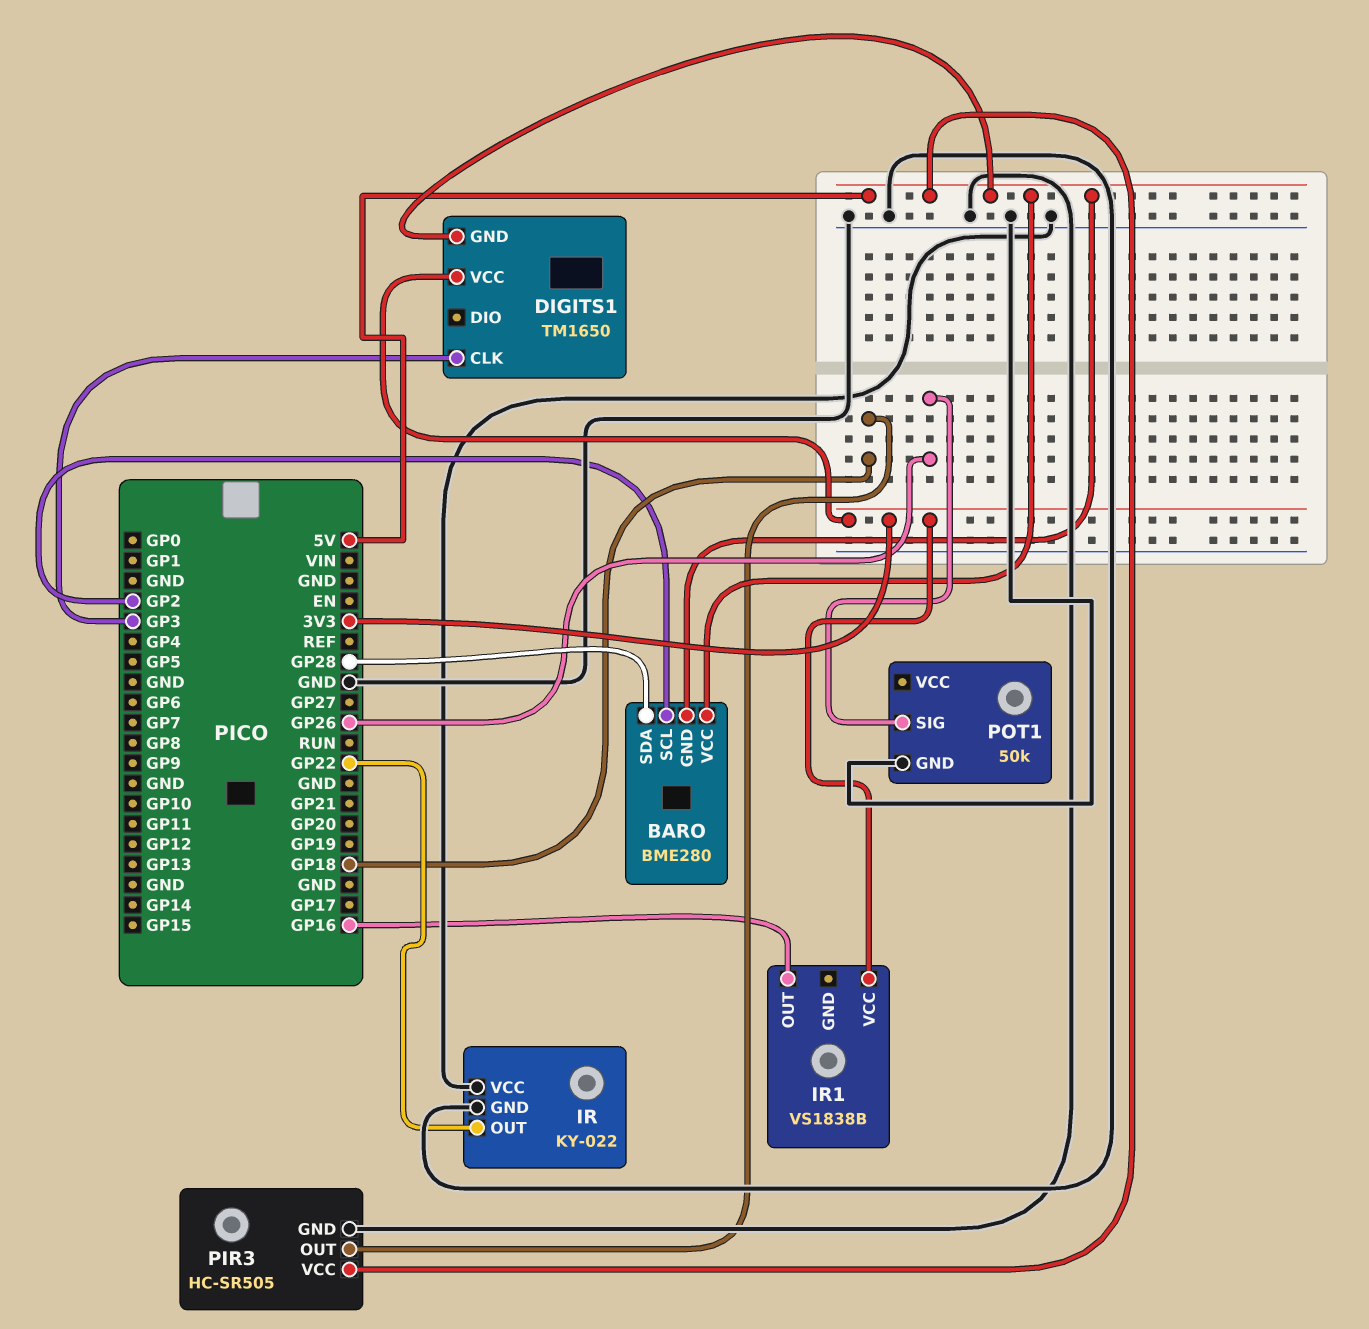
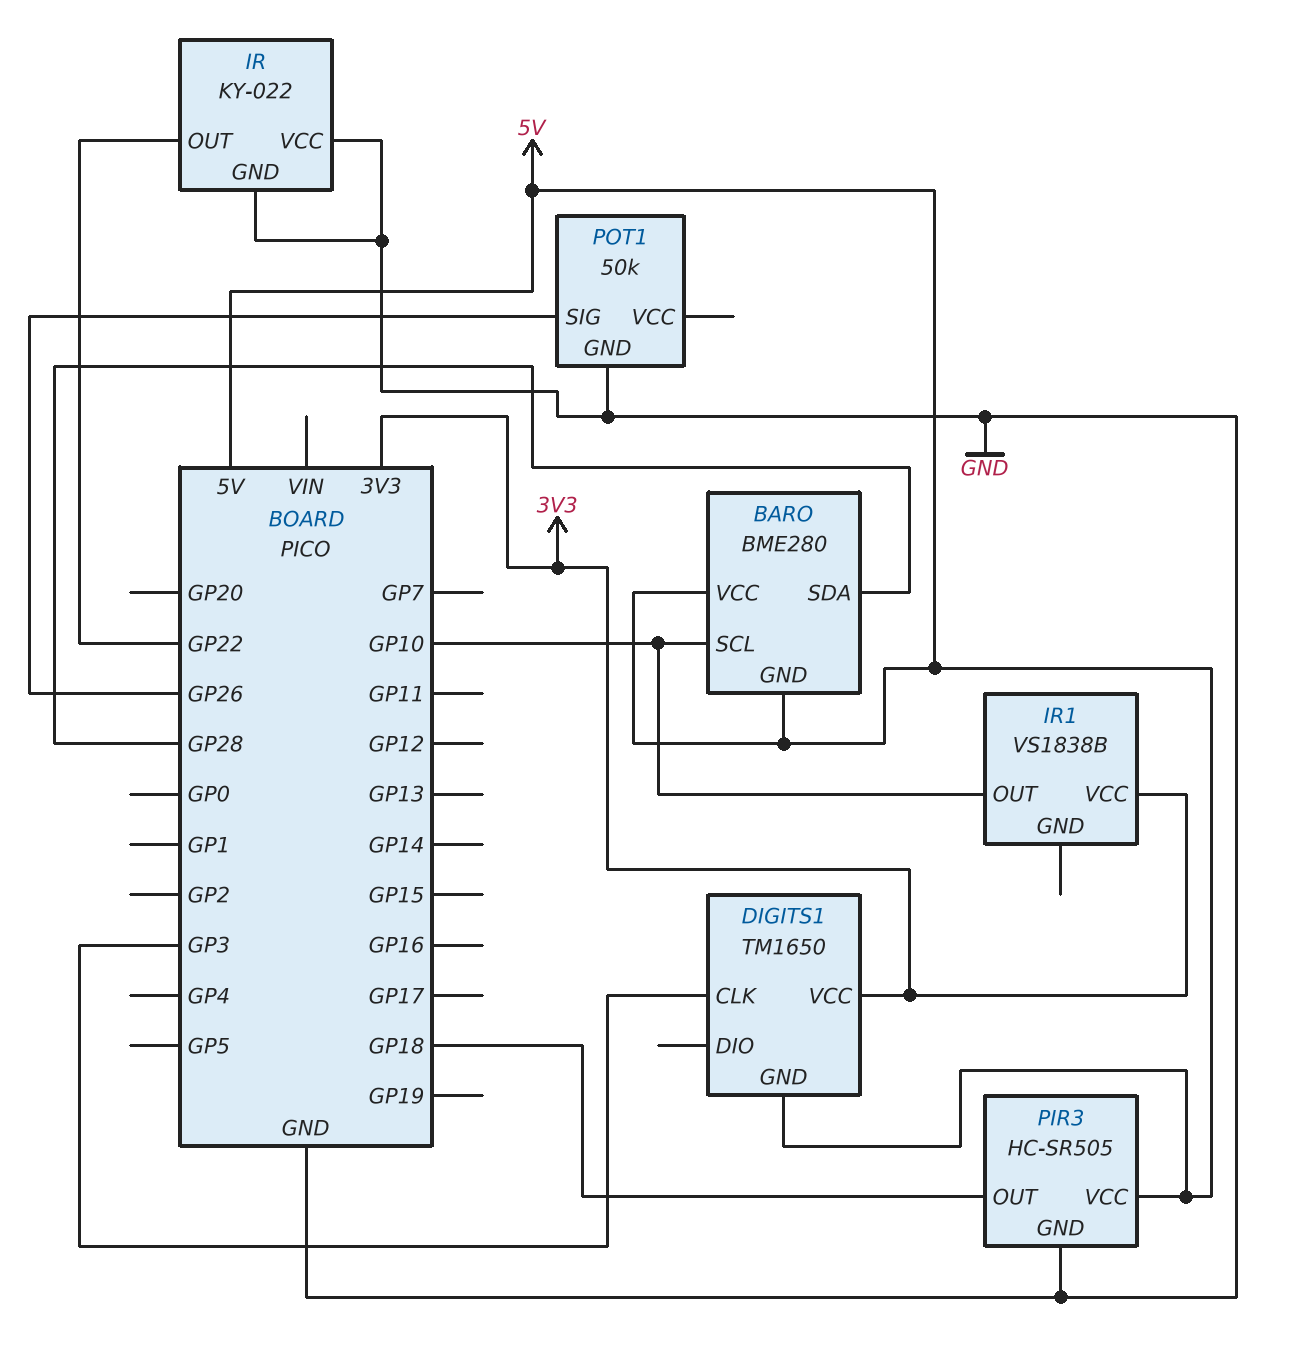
BARO pin SCL: GP2 -> GP10
IR1 pin OUT: GP16 -> GP10

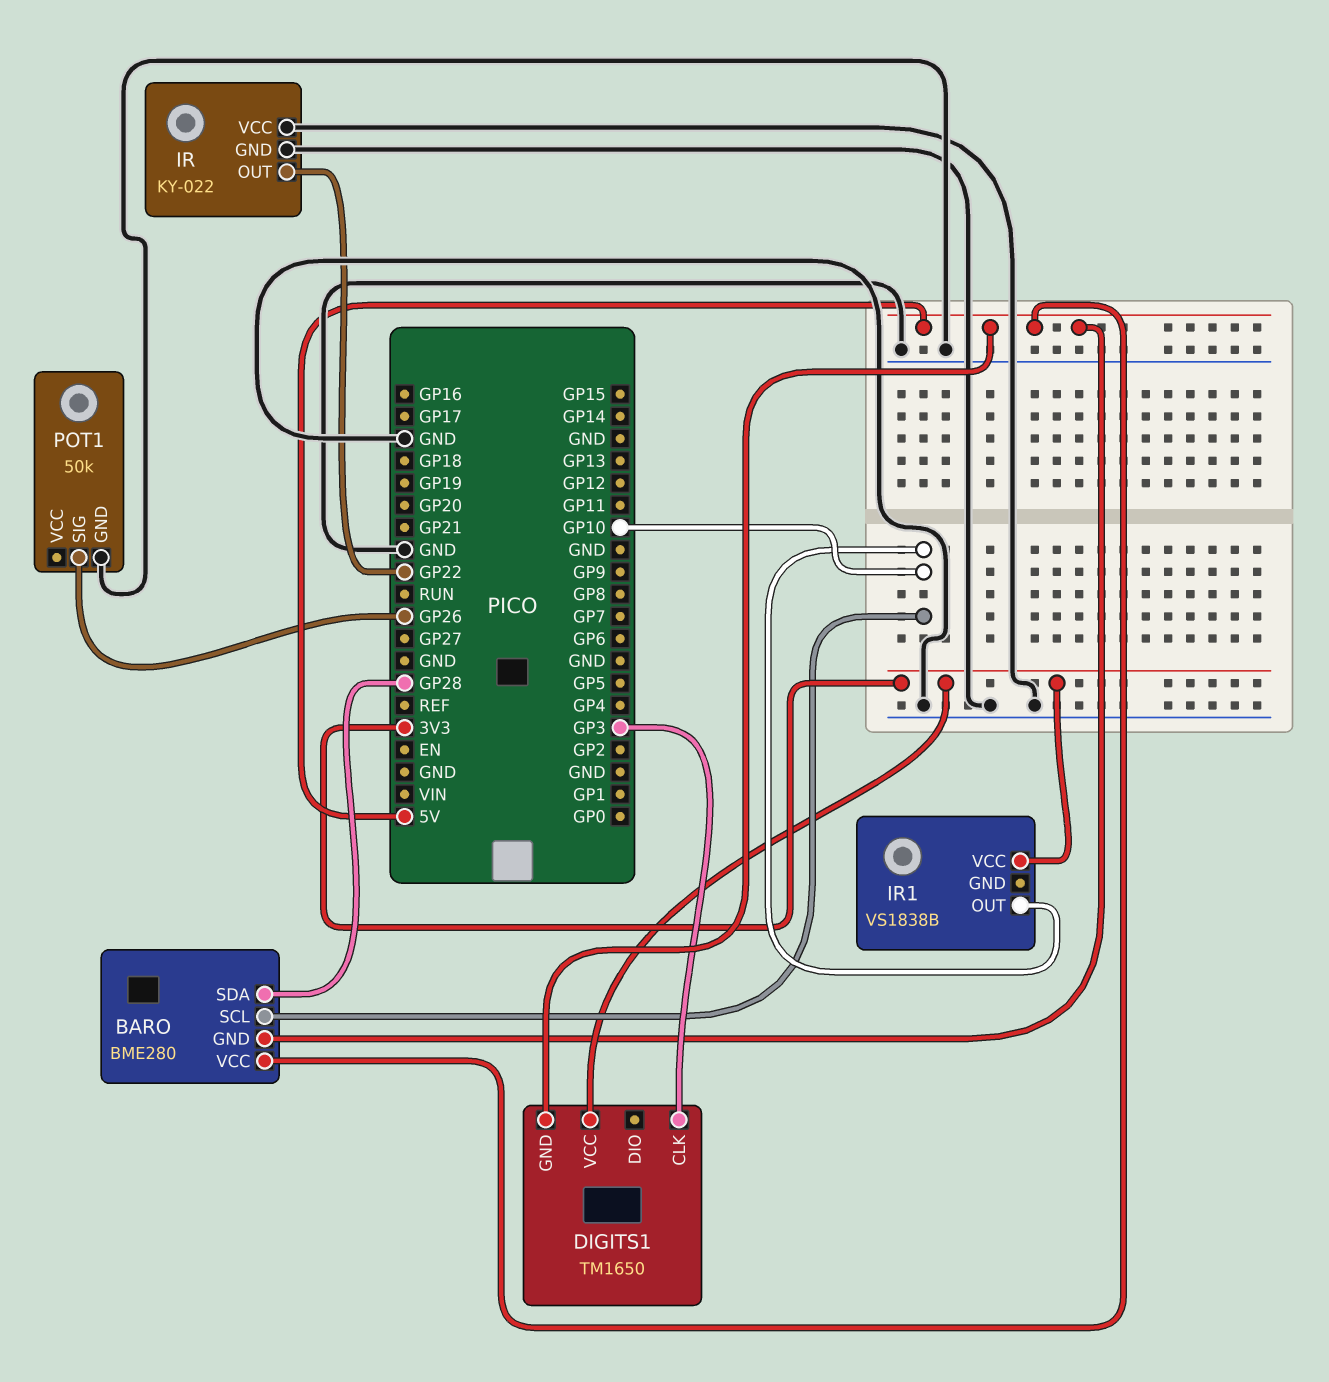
PIR3: HC-SR505 -> none
PIR3 pin GND: GND -> none
PIR3 pin OUT: GP18 -> none
PIR3 pin VCC: 5V -> none

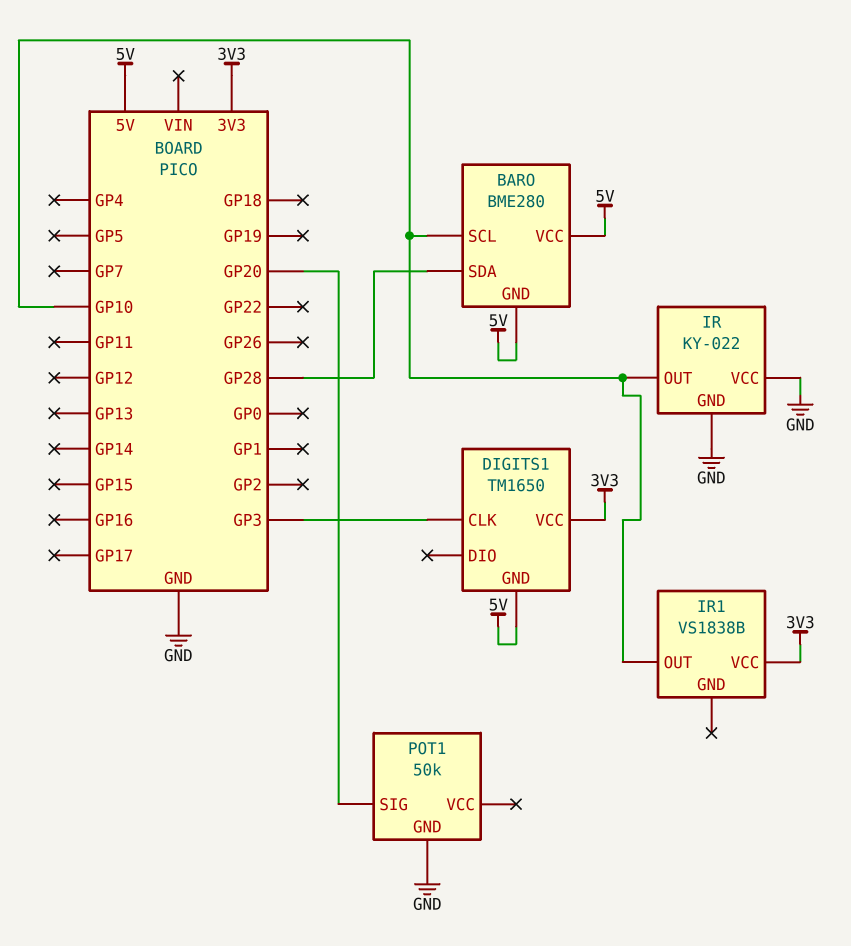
IR pin OUT: GP22 -> GP10
POT1 pin SIG: GP26 -> GP20

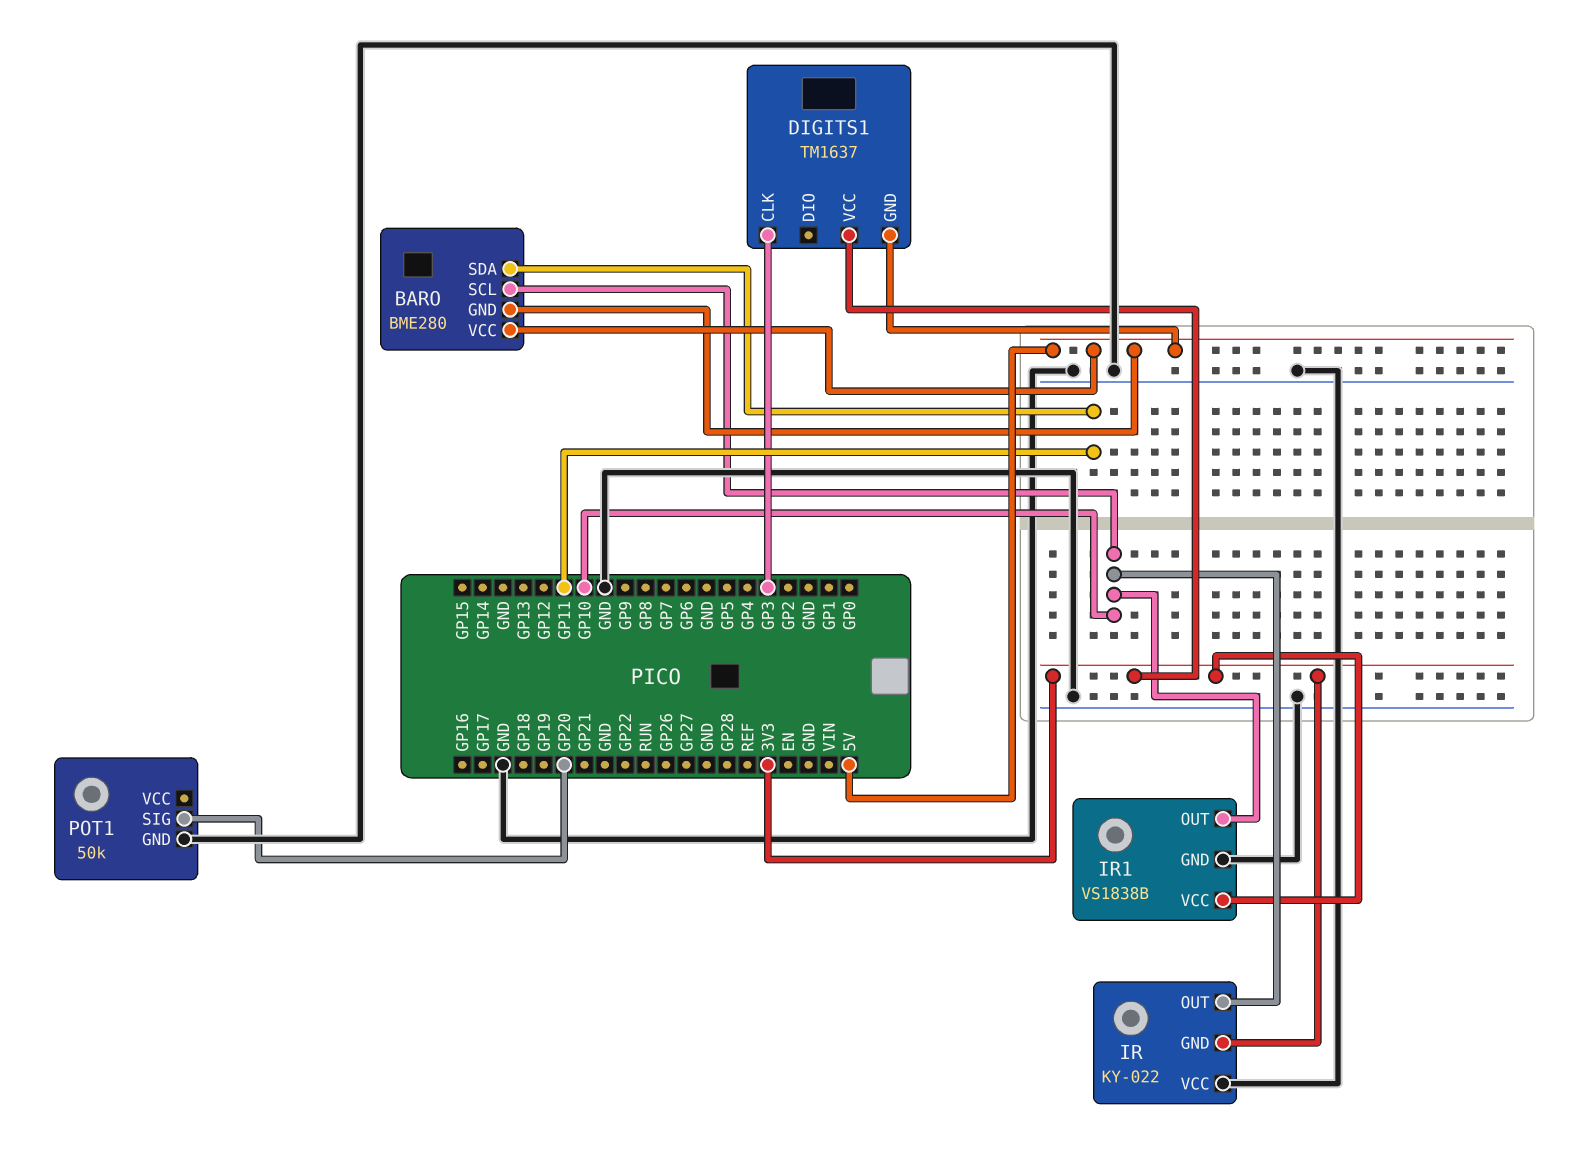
BARO pin SDA: GP28 -> GP11
DIGITS1: TM1650 -> TM1637
IR pin GND: GND -> 3V3
IR1 pin GND: none -> GND

